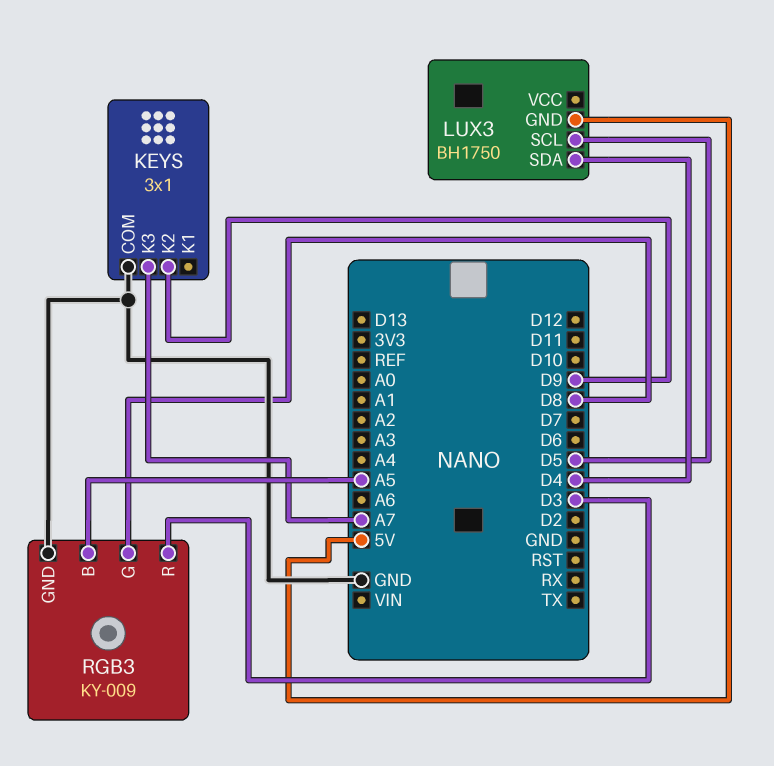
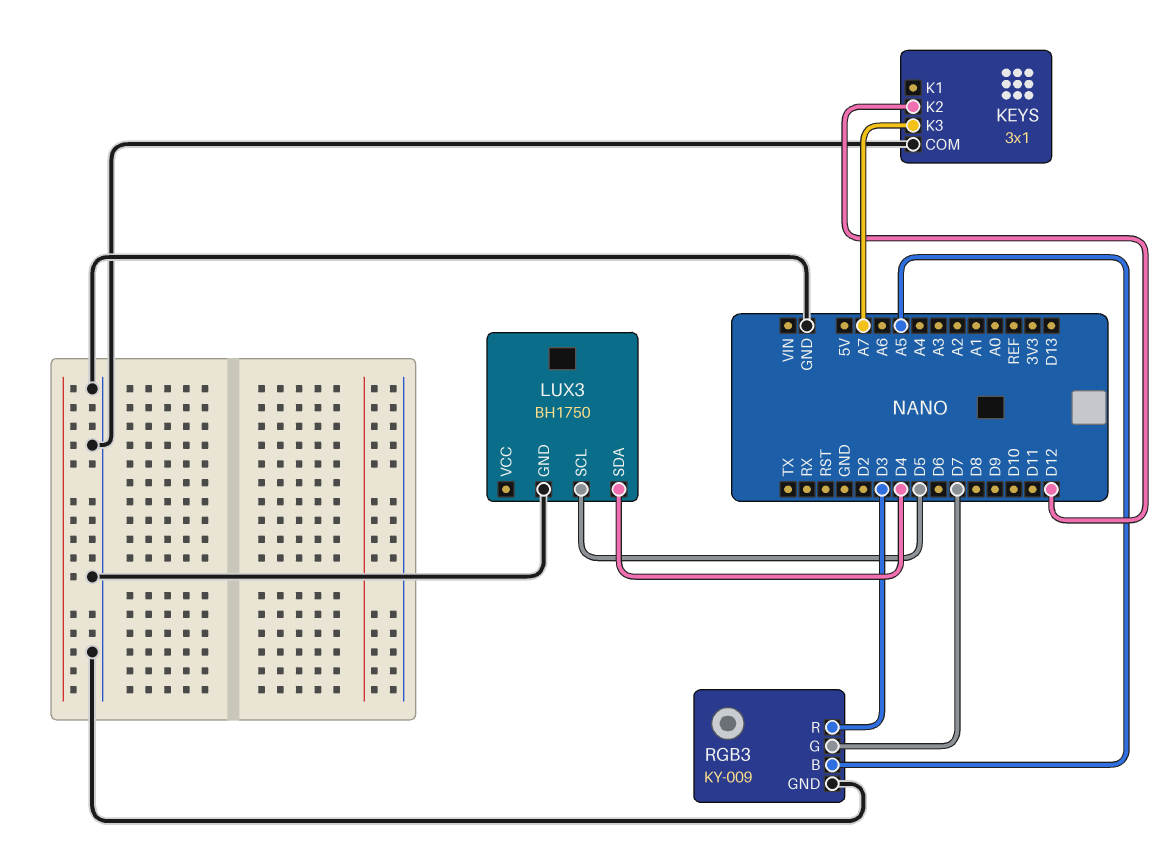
KEYS pin K2: D9 -> D12
LUX3 pin GND: 5V -> GND
RGB3 pin G: D8 -> D7

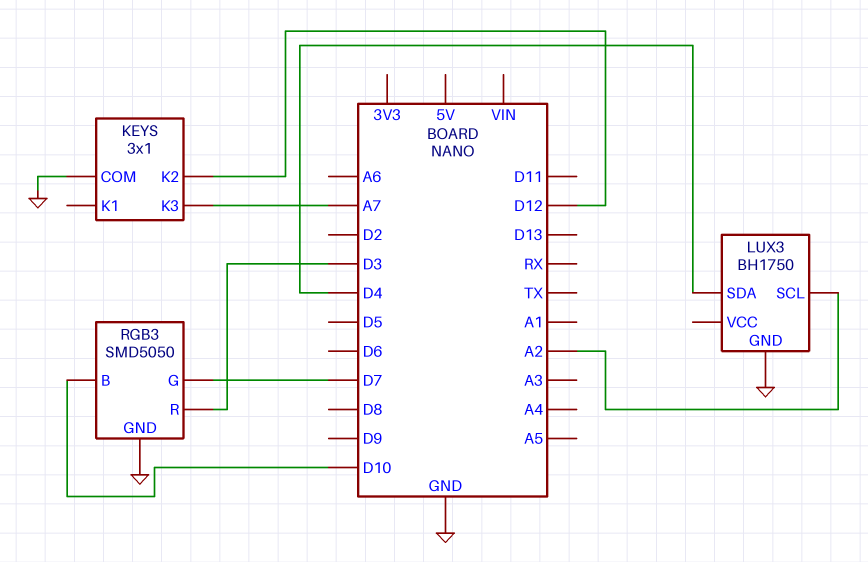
LUX3 pin SCL: D5 -> A2
RGB3: KY-009 -> SMD5050
RGB3 pin B: A5 -> D10

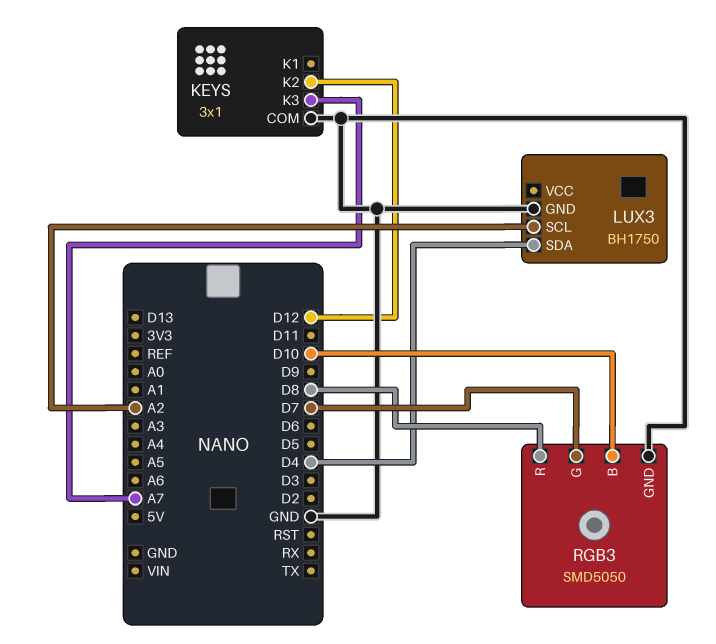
RGB3 pin R: D3 -> D8

